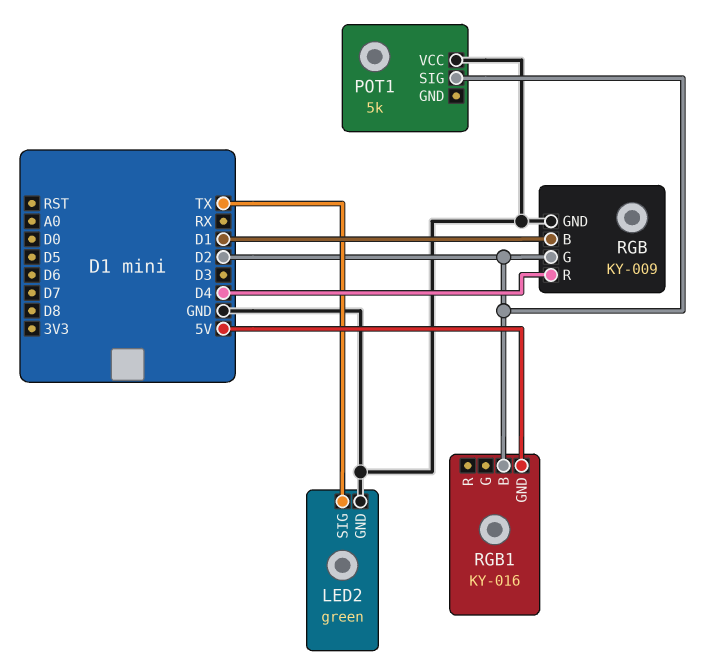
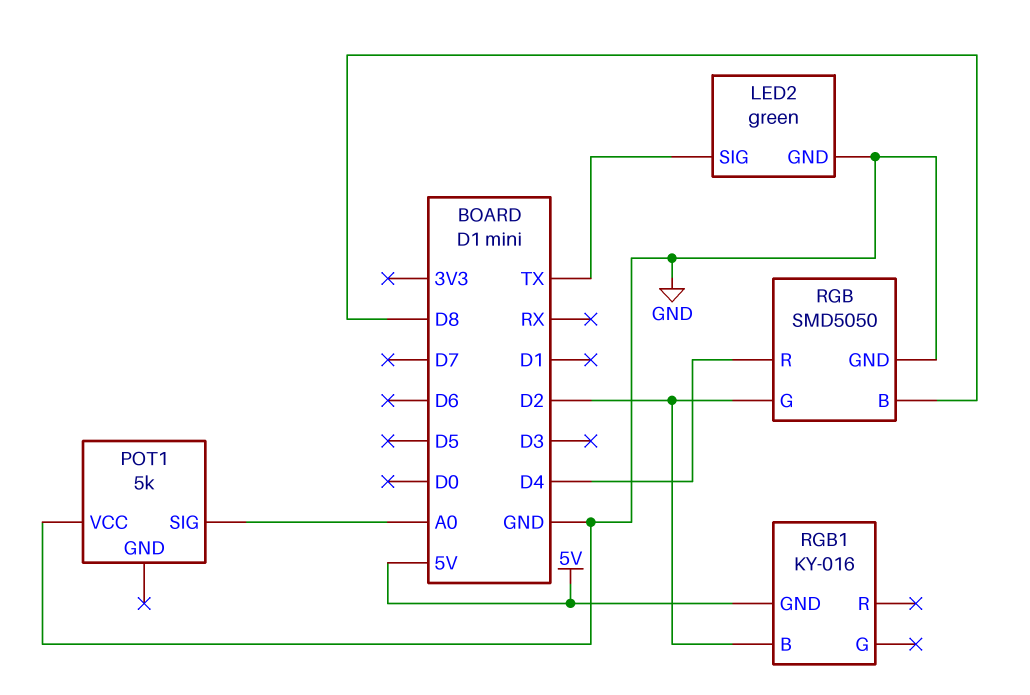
POT1 pin SIG: D2 -> A0
RGB: KY-009 -> SMD5050
RGB pin B: D1 -> D8

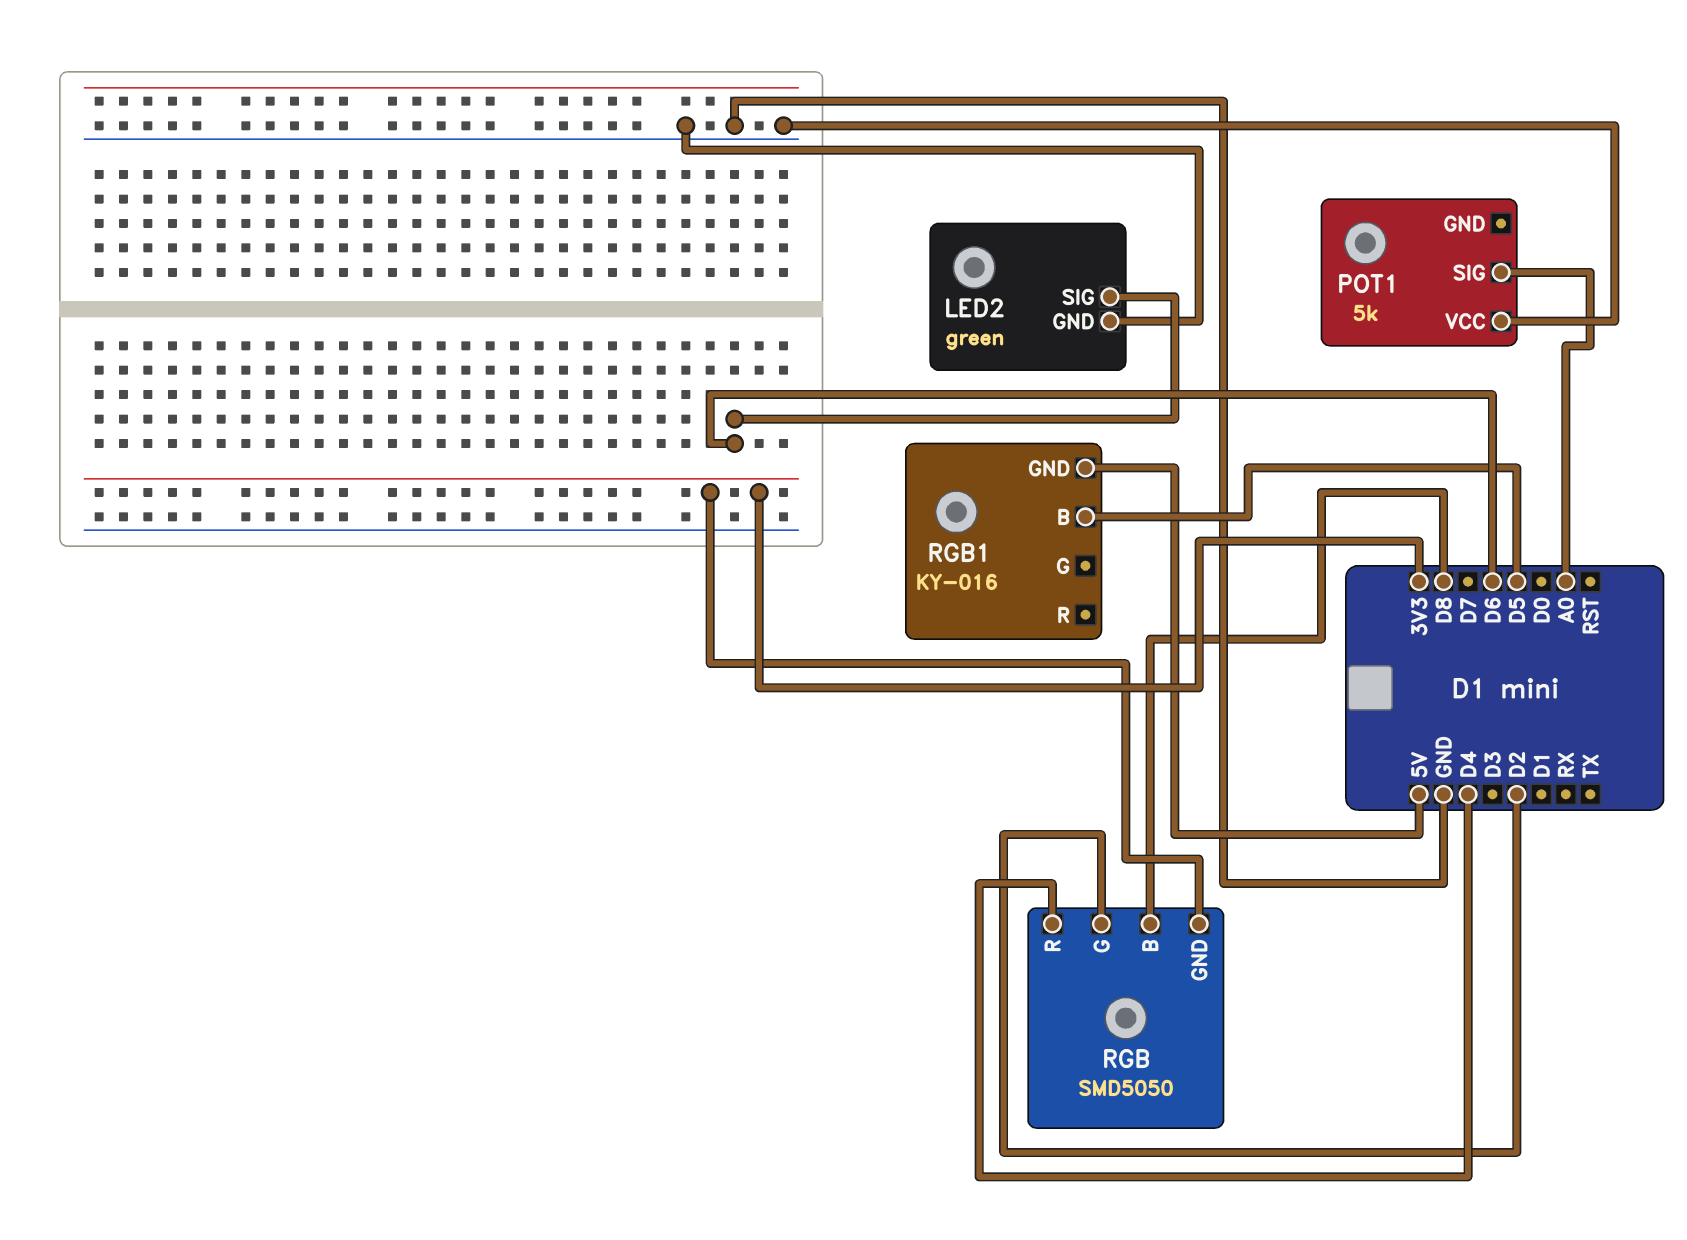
LED2 pin SIG: TX -> D6
RGB pin GND: GND -> 3V3
RGB1 pin B: D2 -> D5

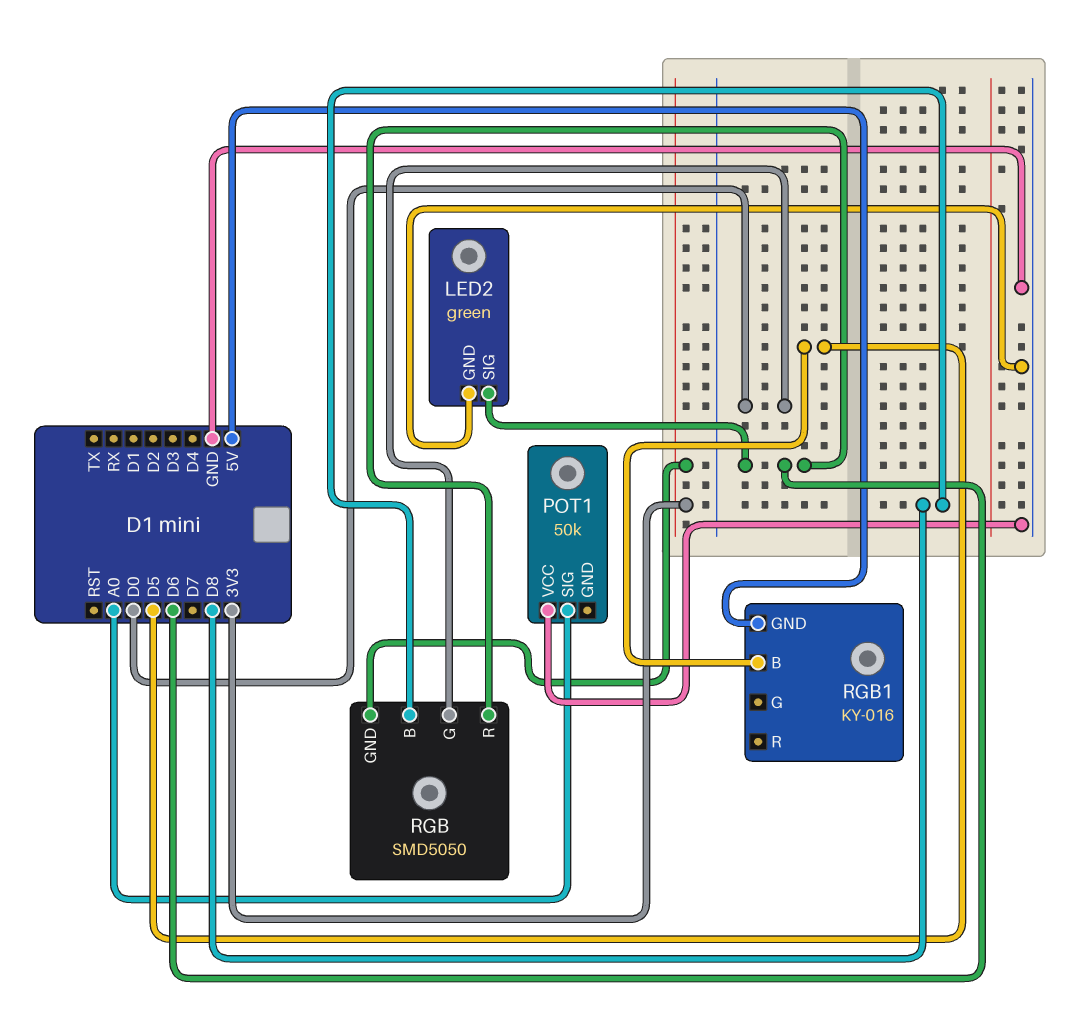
POT1: 5k -> 50k
RGB pin G: D2 -> D0
RGB pin R: D4 -> D6

